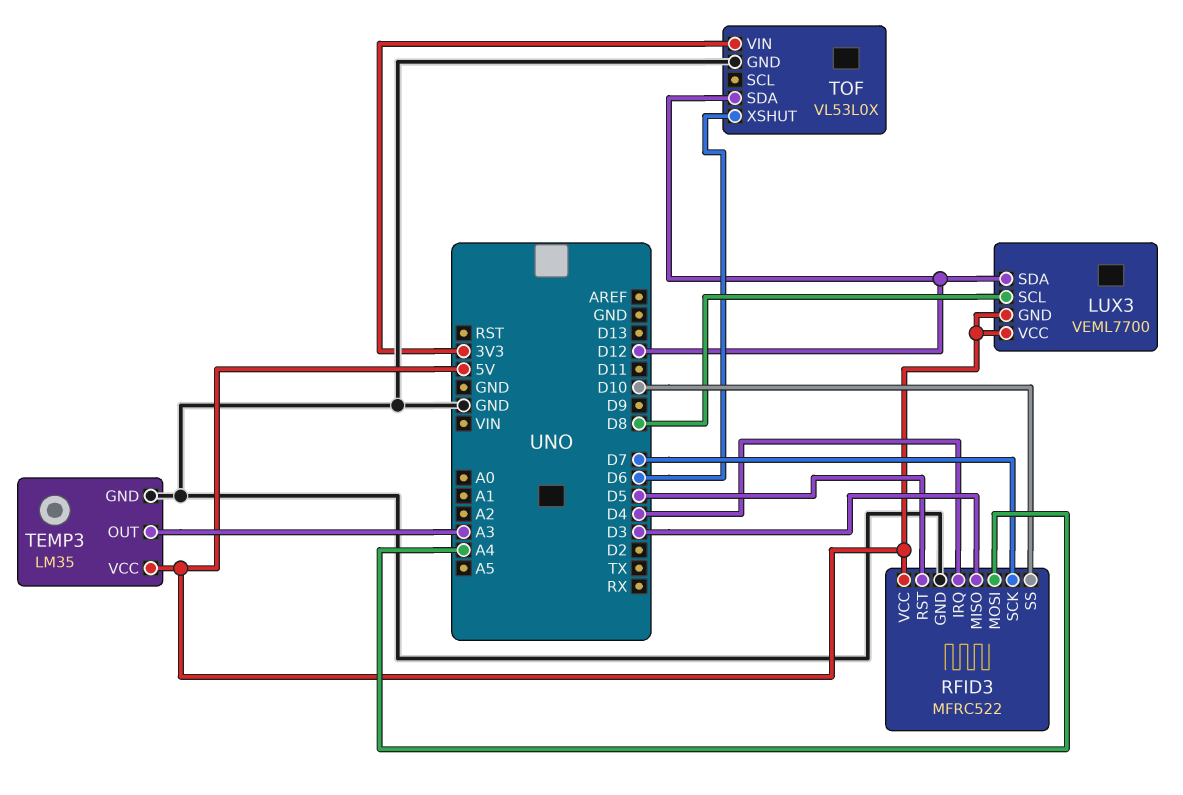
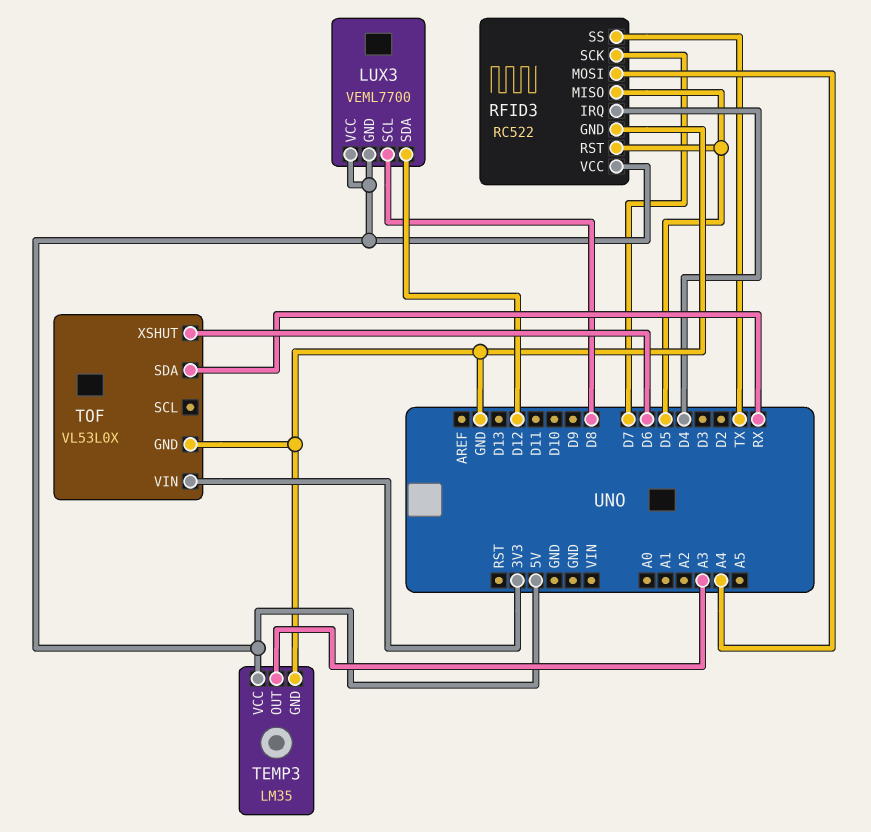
RFID3: MFRC522 -> RC522
RFID3 pin MISO: D3 -> D5
RFID3 pin SS: D10 -> TX
TOF pin SDA: D12 -> RX

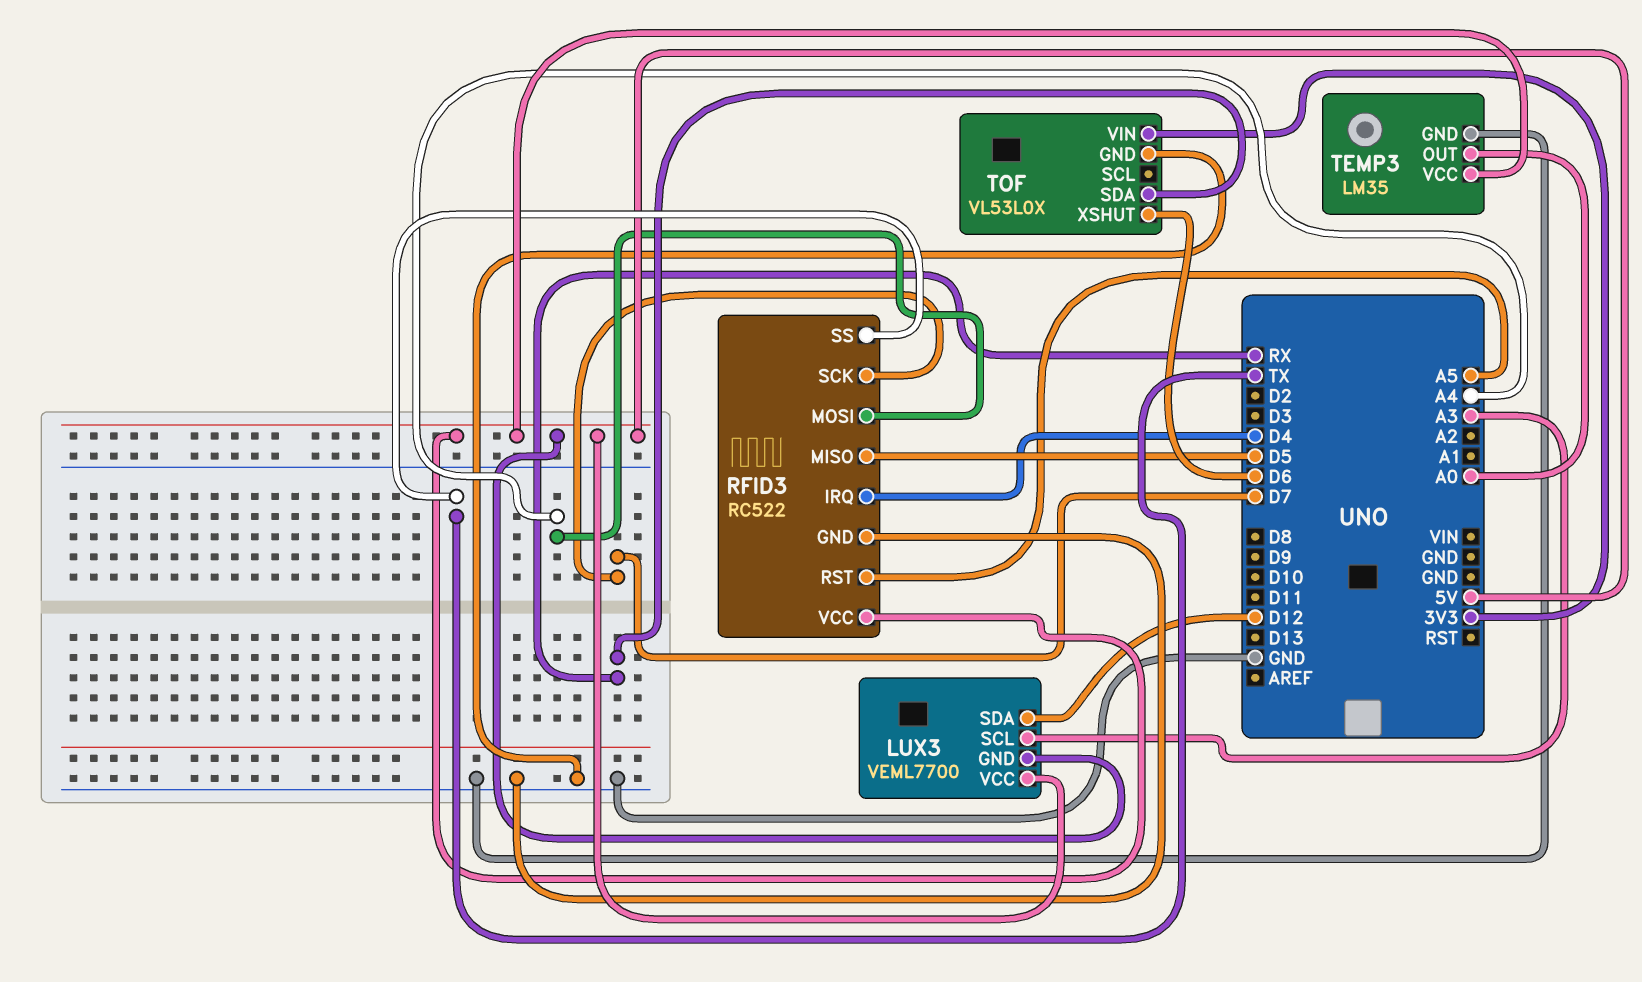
LUX3 pin SCL: D8 -> A3
RFID3 pin RST: D5 -> A5
TEMP3 pin OUT: A3 -> A0

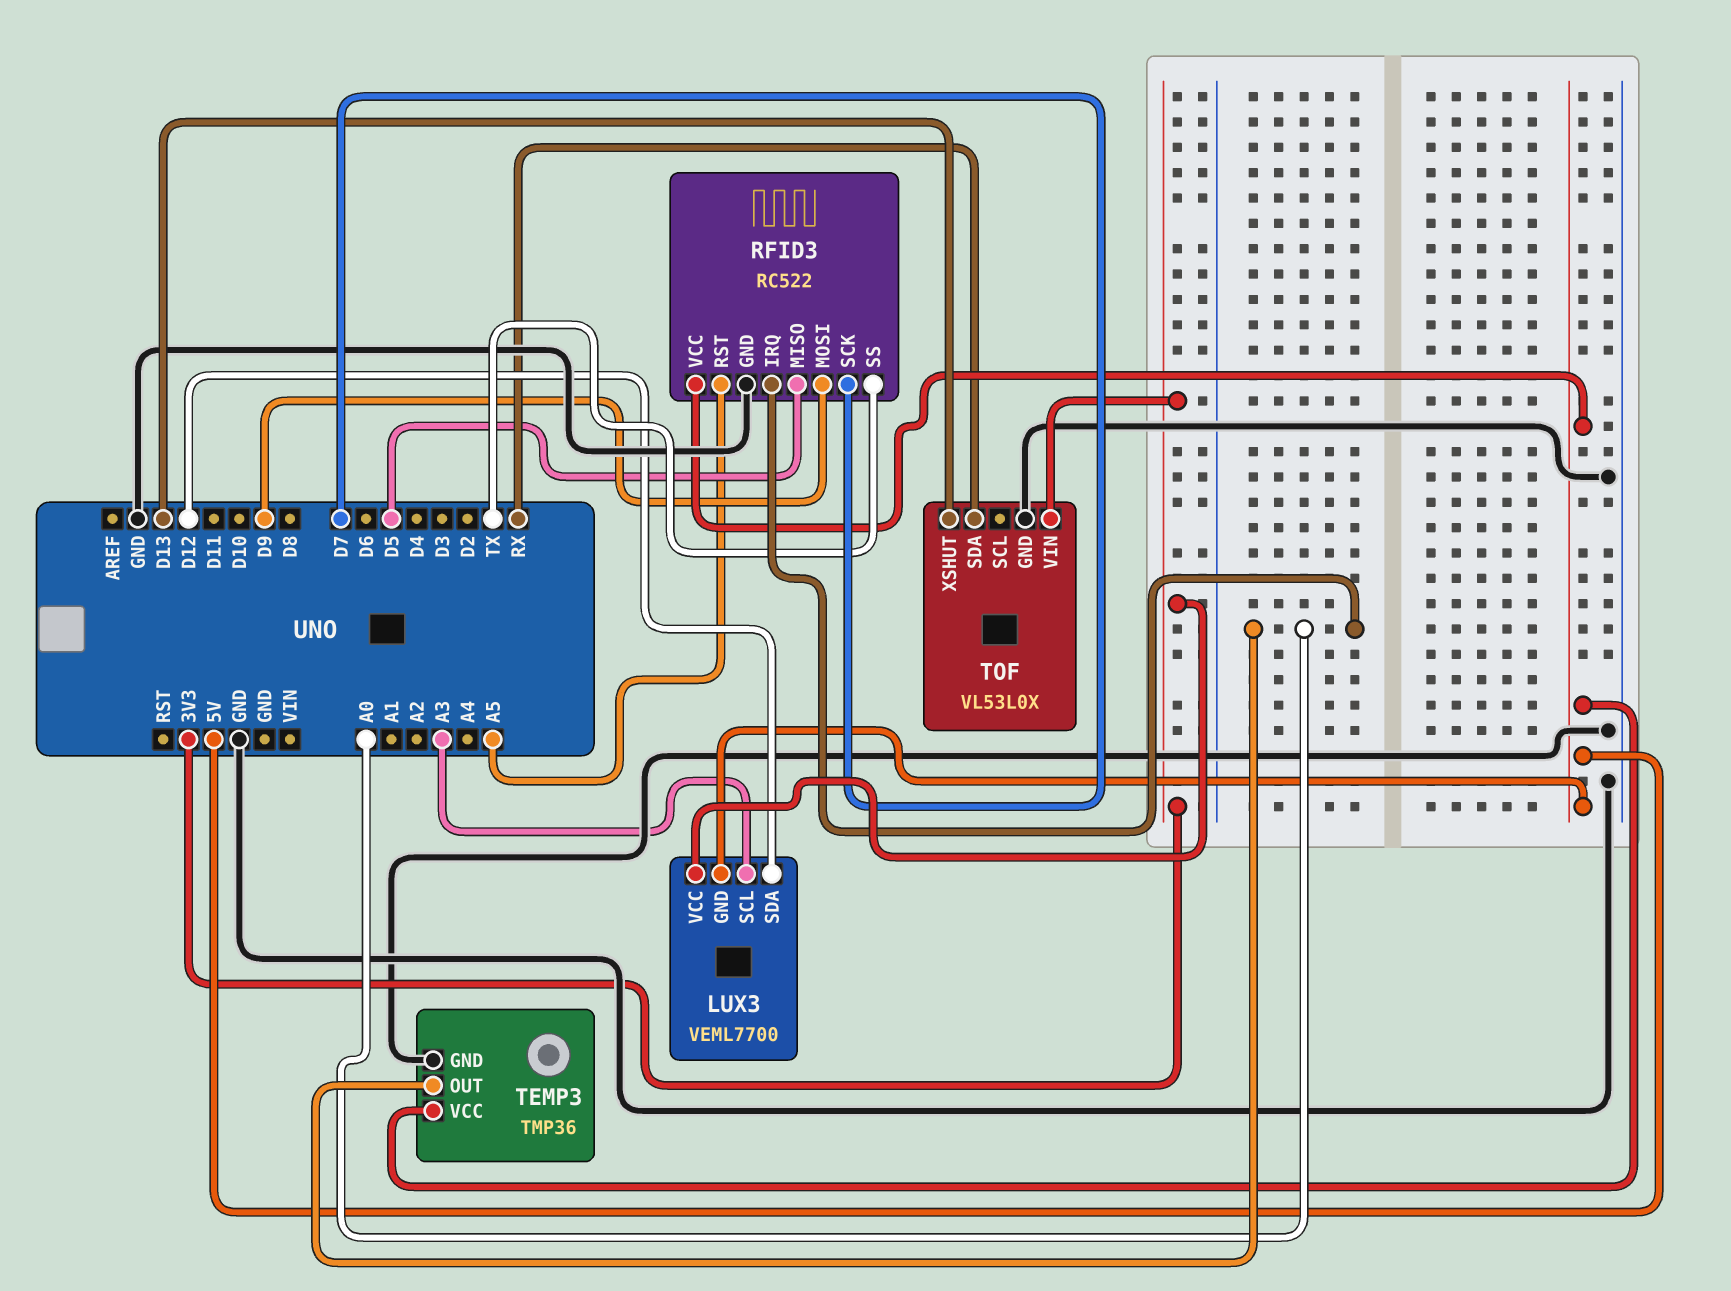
LUX3 pin VCC: 5V -> 3V3
RFID3 pin IRQ: D4 -> A0
RFID3 pin MOSI: A4 -> D9
TEMP3: LM35 -> TMP36
TOF pin XSHUT: D6 -> D13

